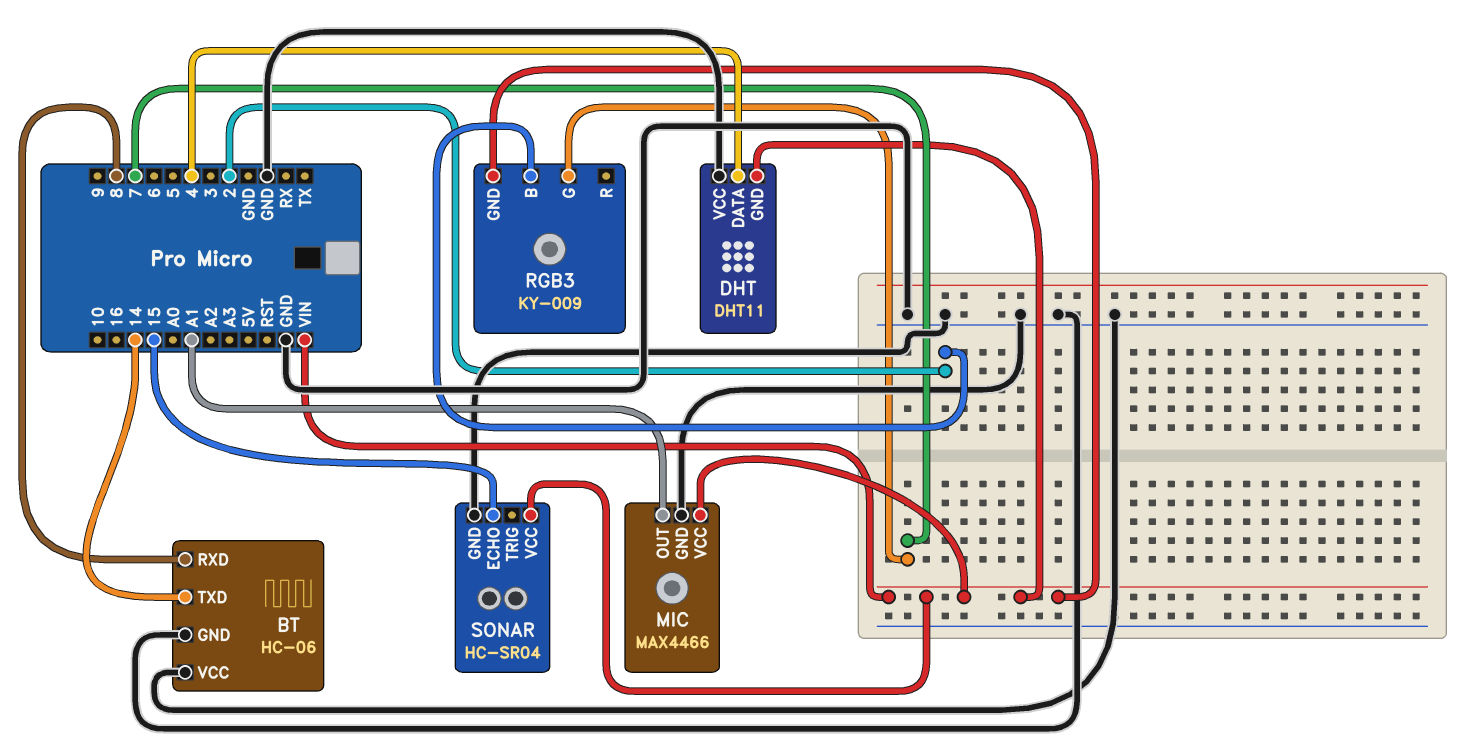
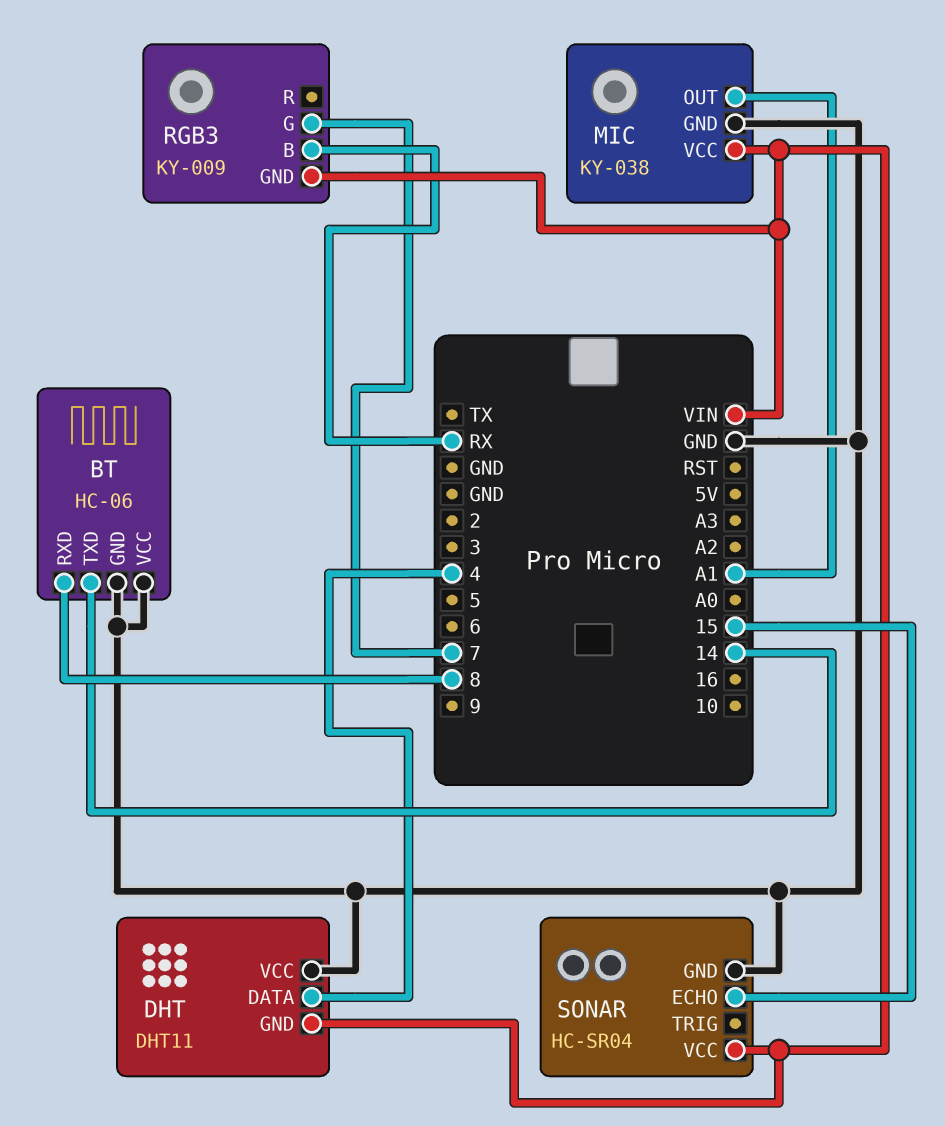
MIC: MAX4466 -> KY-038
RGB3 pin B: 2 -> RX

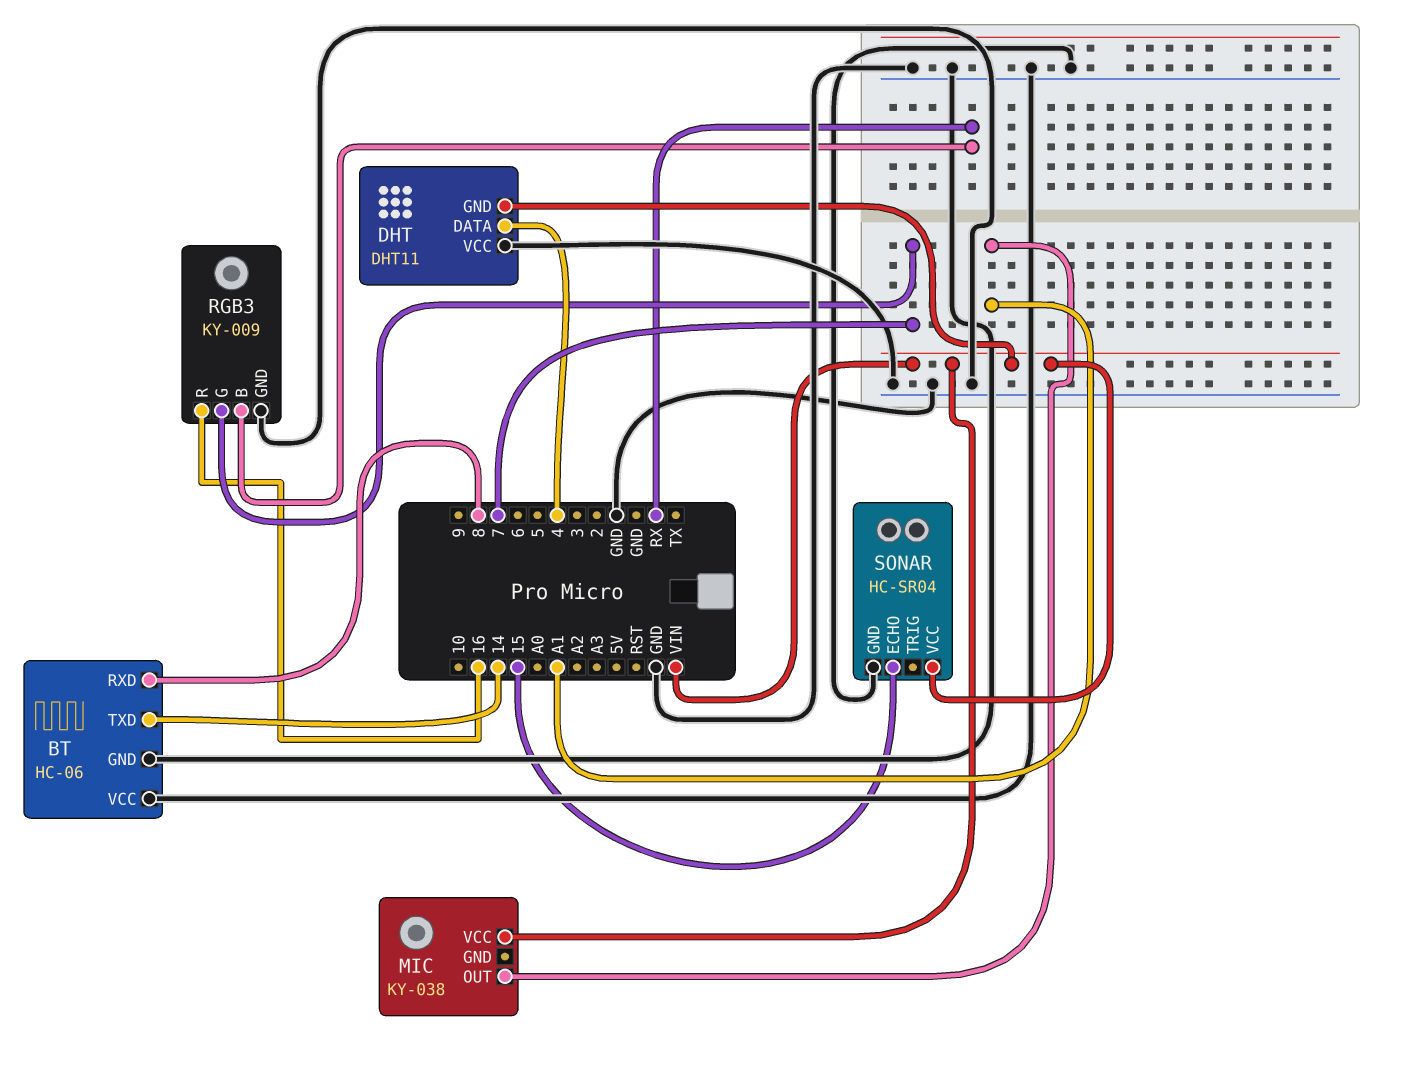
MIC pin GND: GND -> none
RGB3 pin GND: VIN -> GND
RGB3 pin R: none -> 16

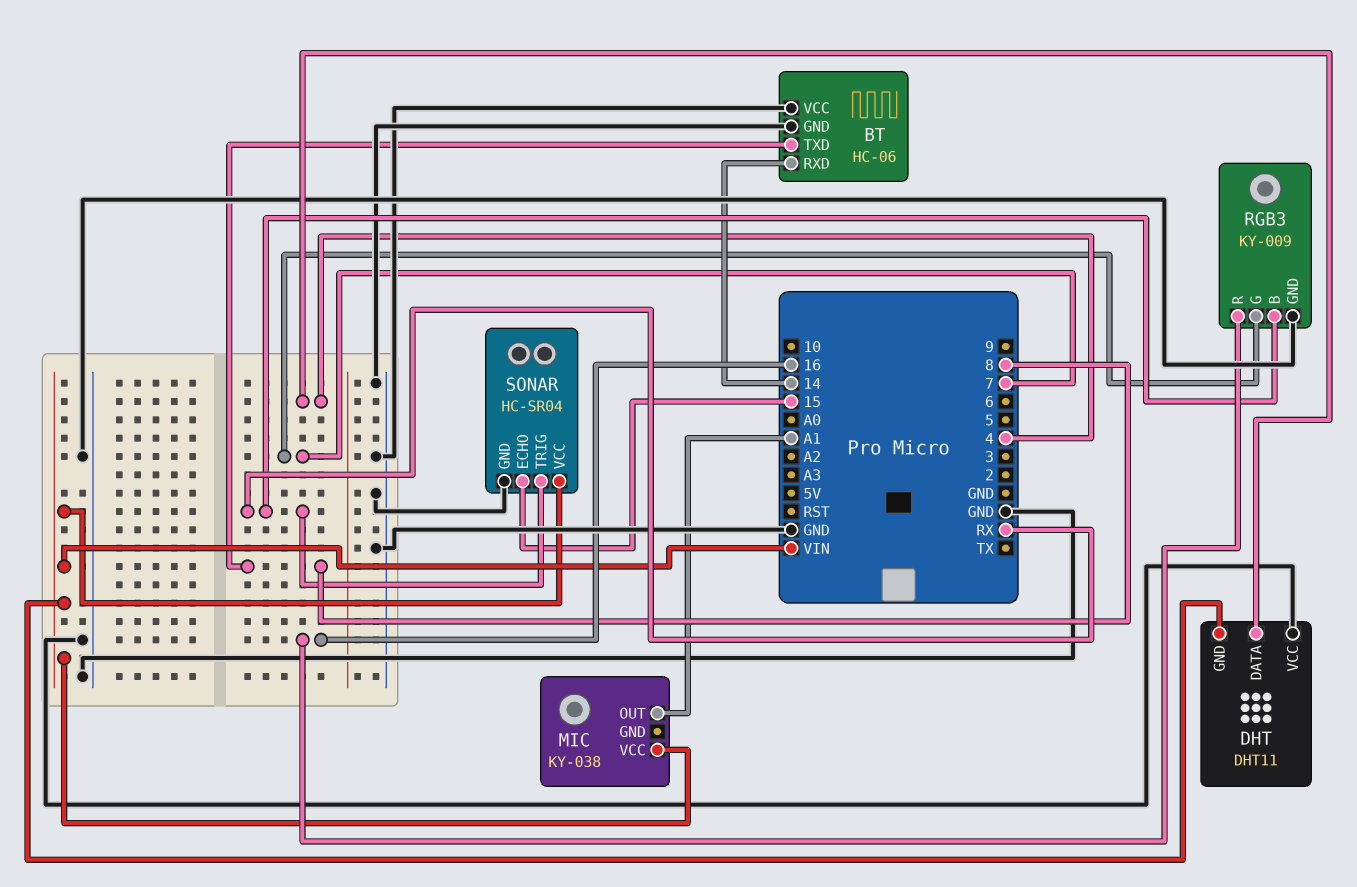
BT pin RXD: 8 -> 14
BT pin TXD: 14 -> 8
SONAR pin TRIG: none -> RX

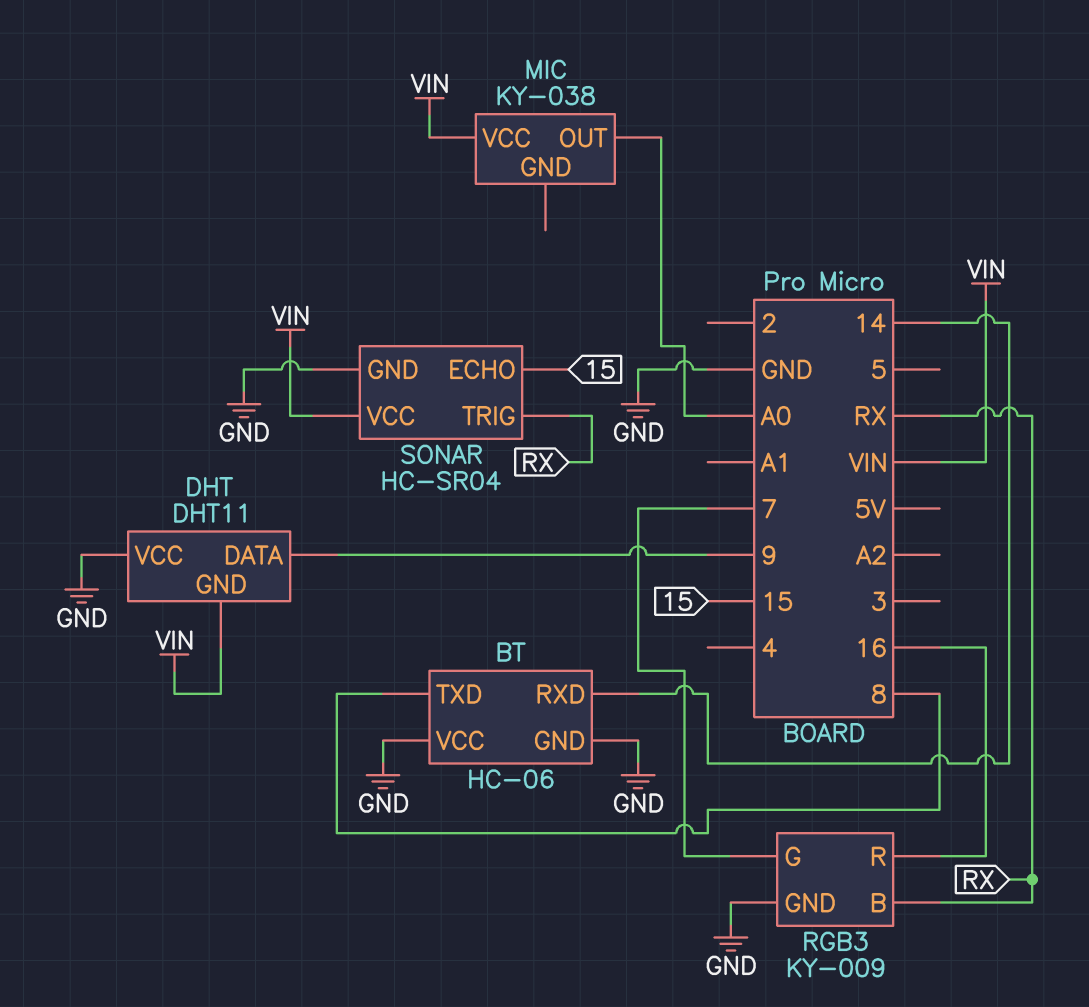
DHT pin DATA: 4 -> 9
MIC pin OUT: A1 -> A0

